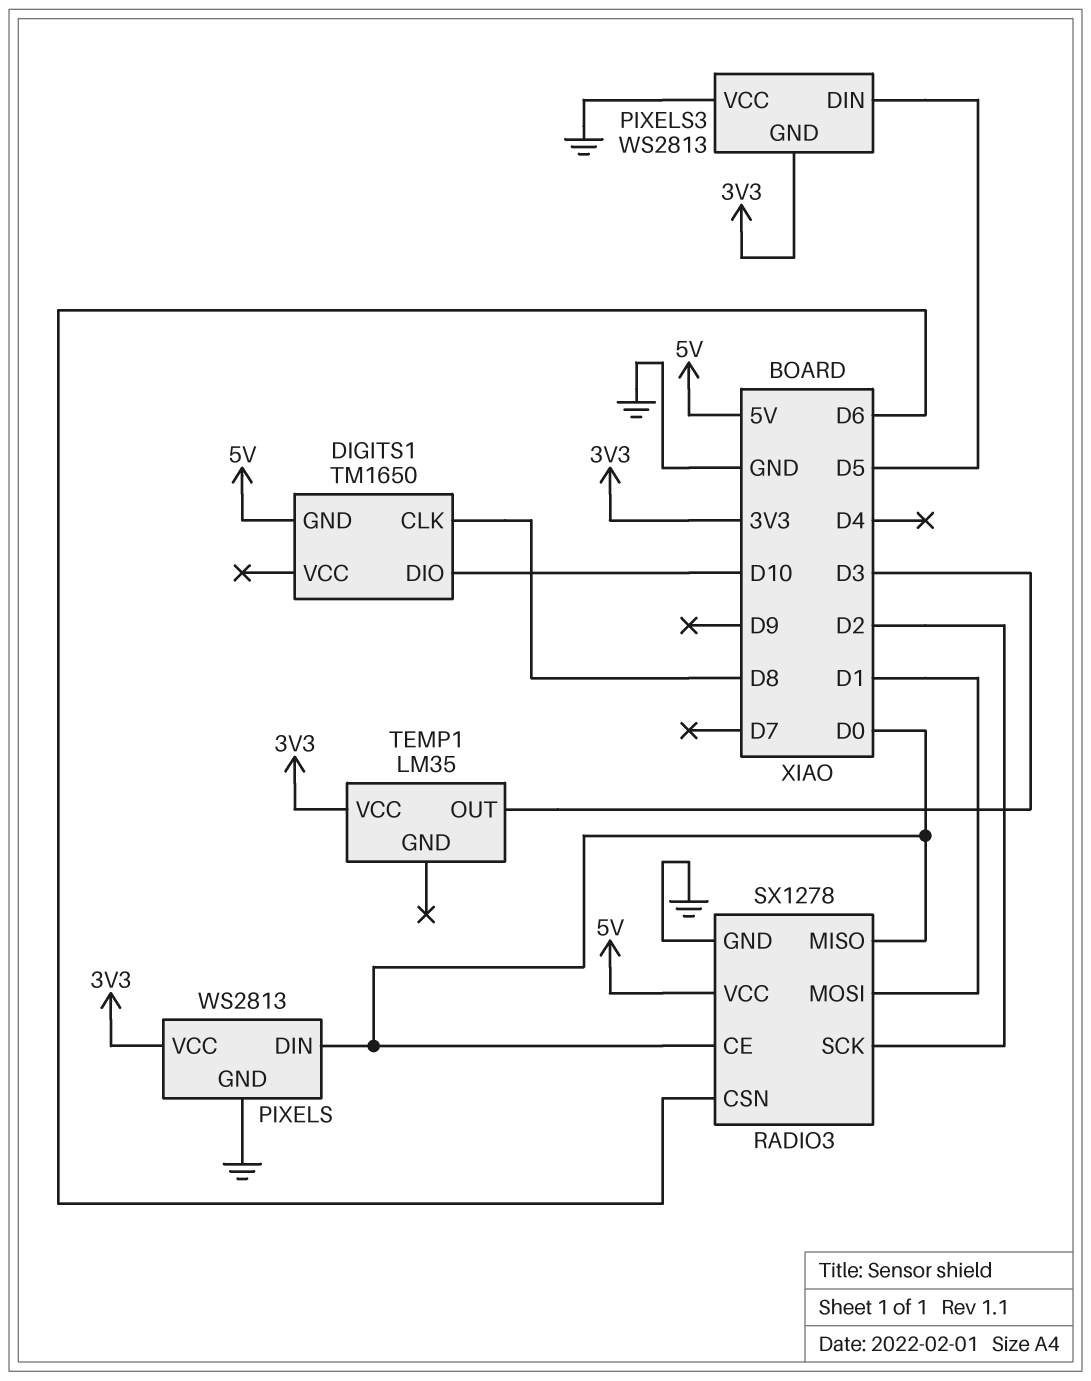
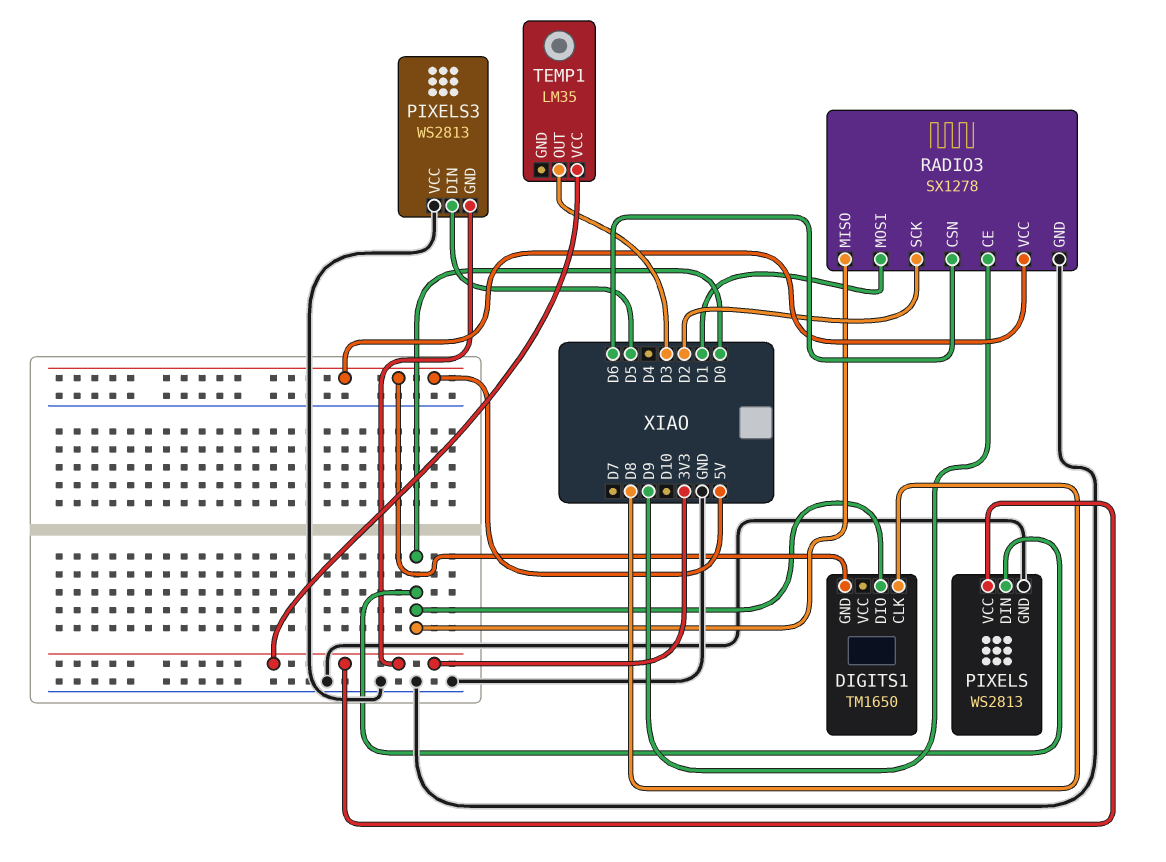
DIGITS1 pin DIO: D10 -> D0
RADIO3 pin CE: D0 -> D9

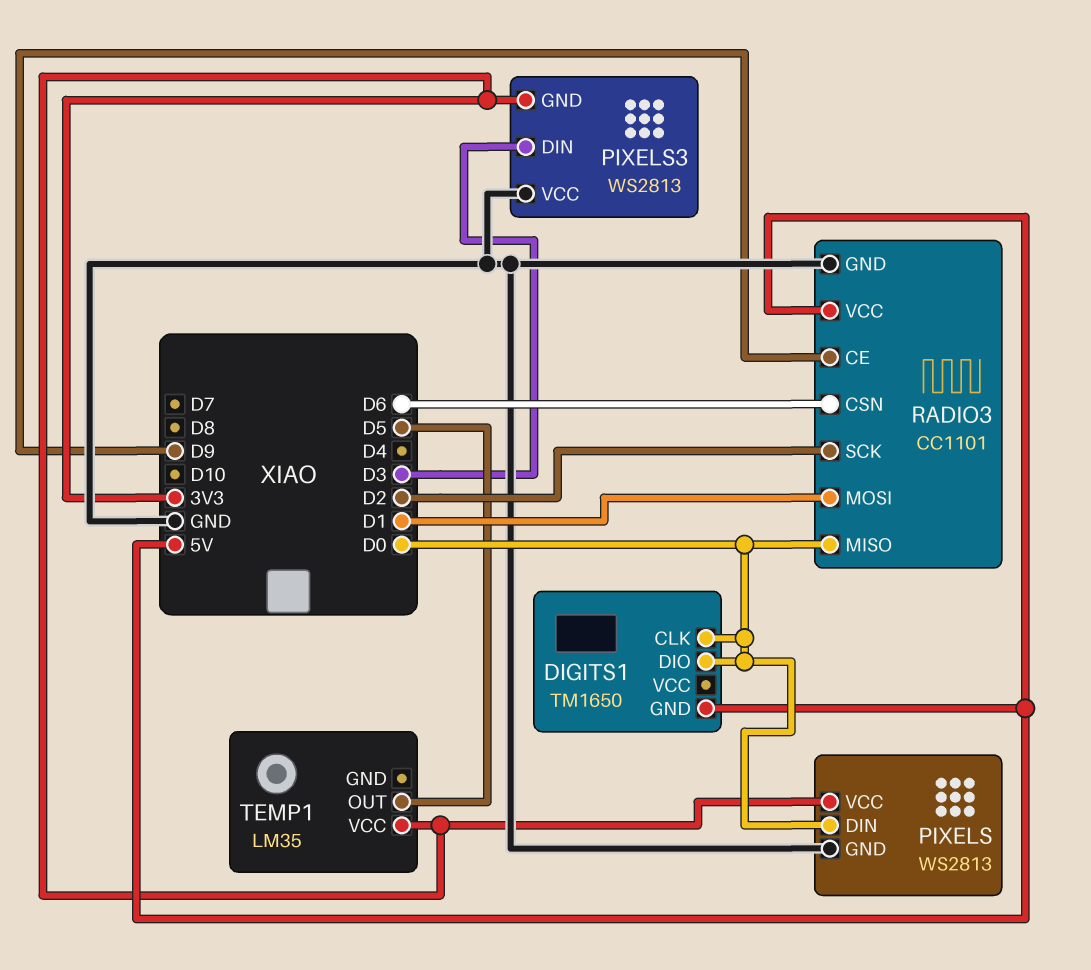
DIGITS1 pin CLK: D8 -> D0
PIXELS3 pin DIN: D5 -> D3
RADIO3: SX1278 -> CC1101
TEMP1 pin OUT: D3 -> D5

